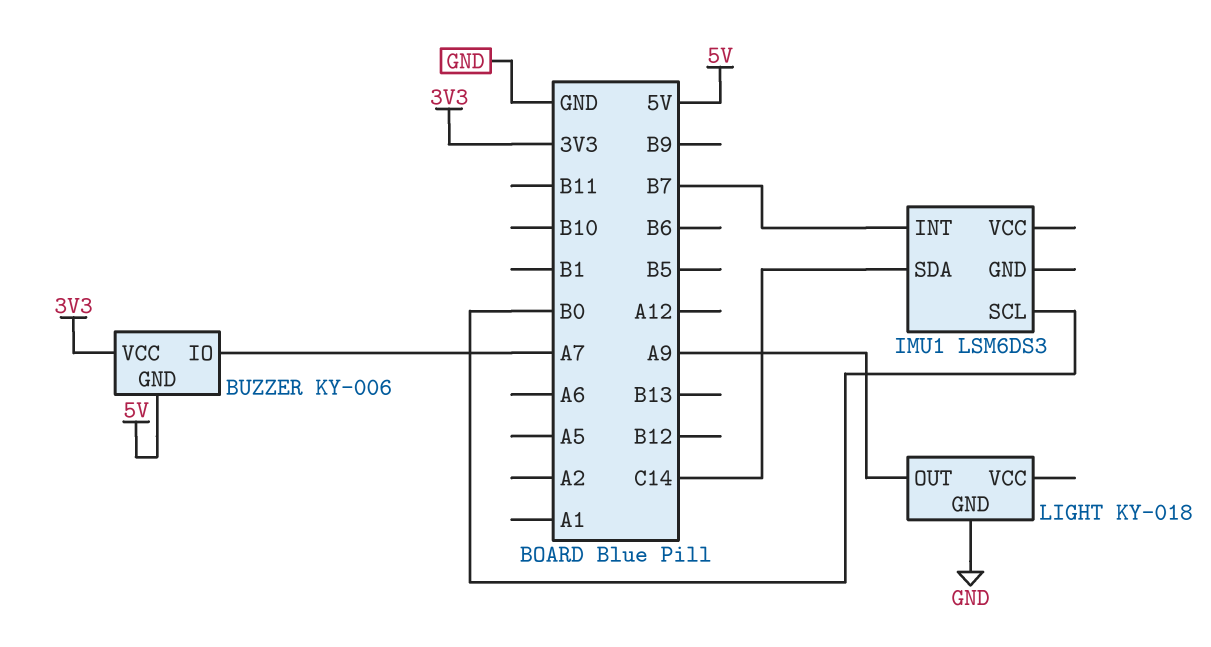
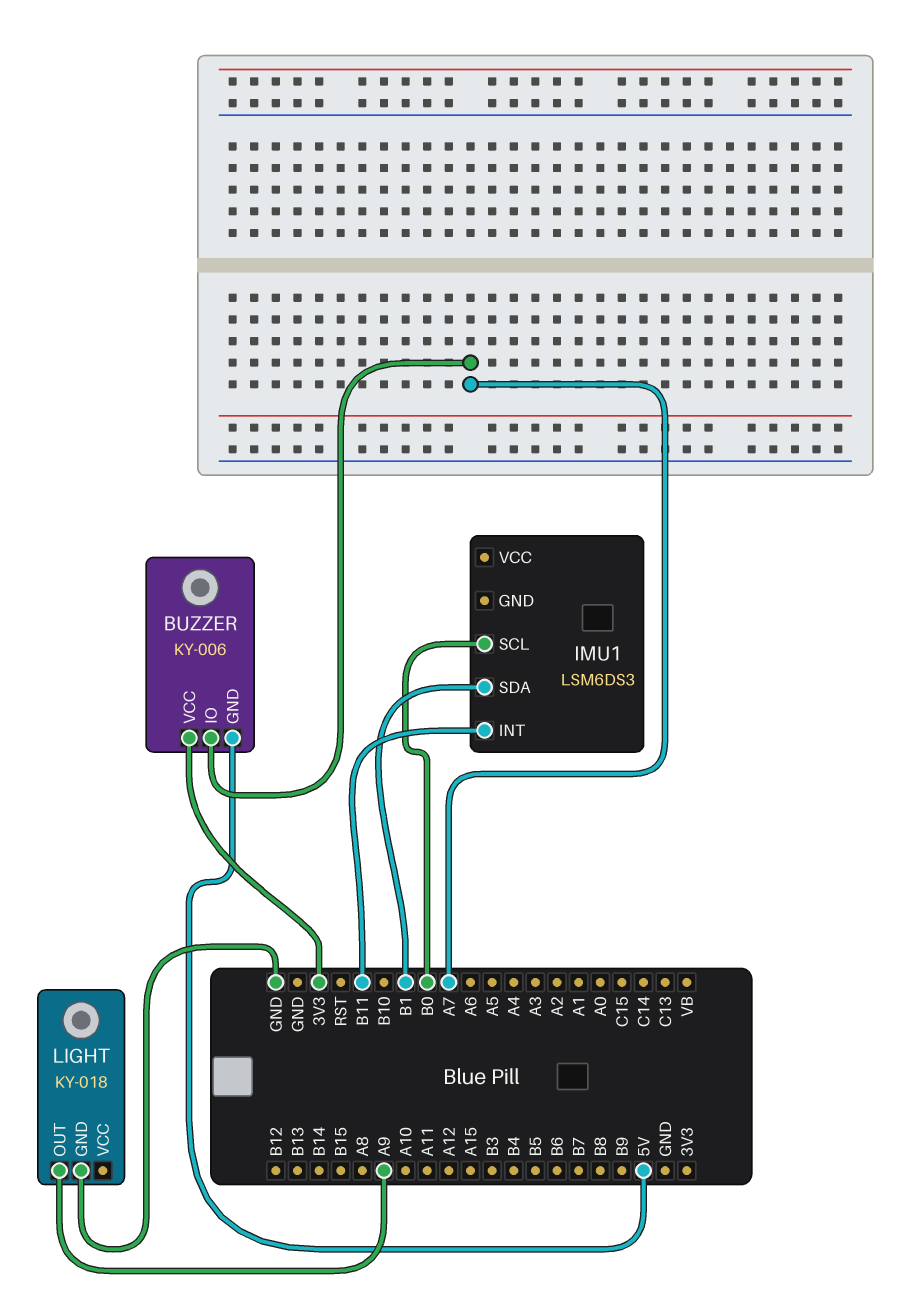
IMU1 pin INT: B7 -> B11
IMU1 pin SDA: C14 -> B1

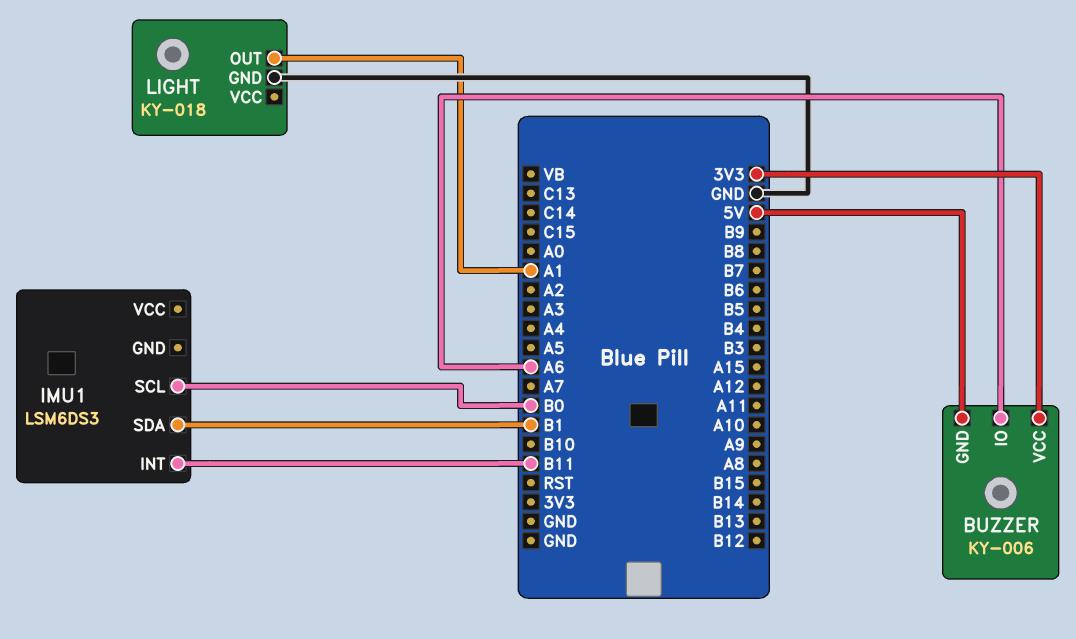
BUZZER pin IO: A7 -> A6
LIGHT pin OUT: A9 -> A1

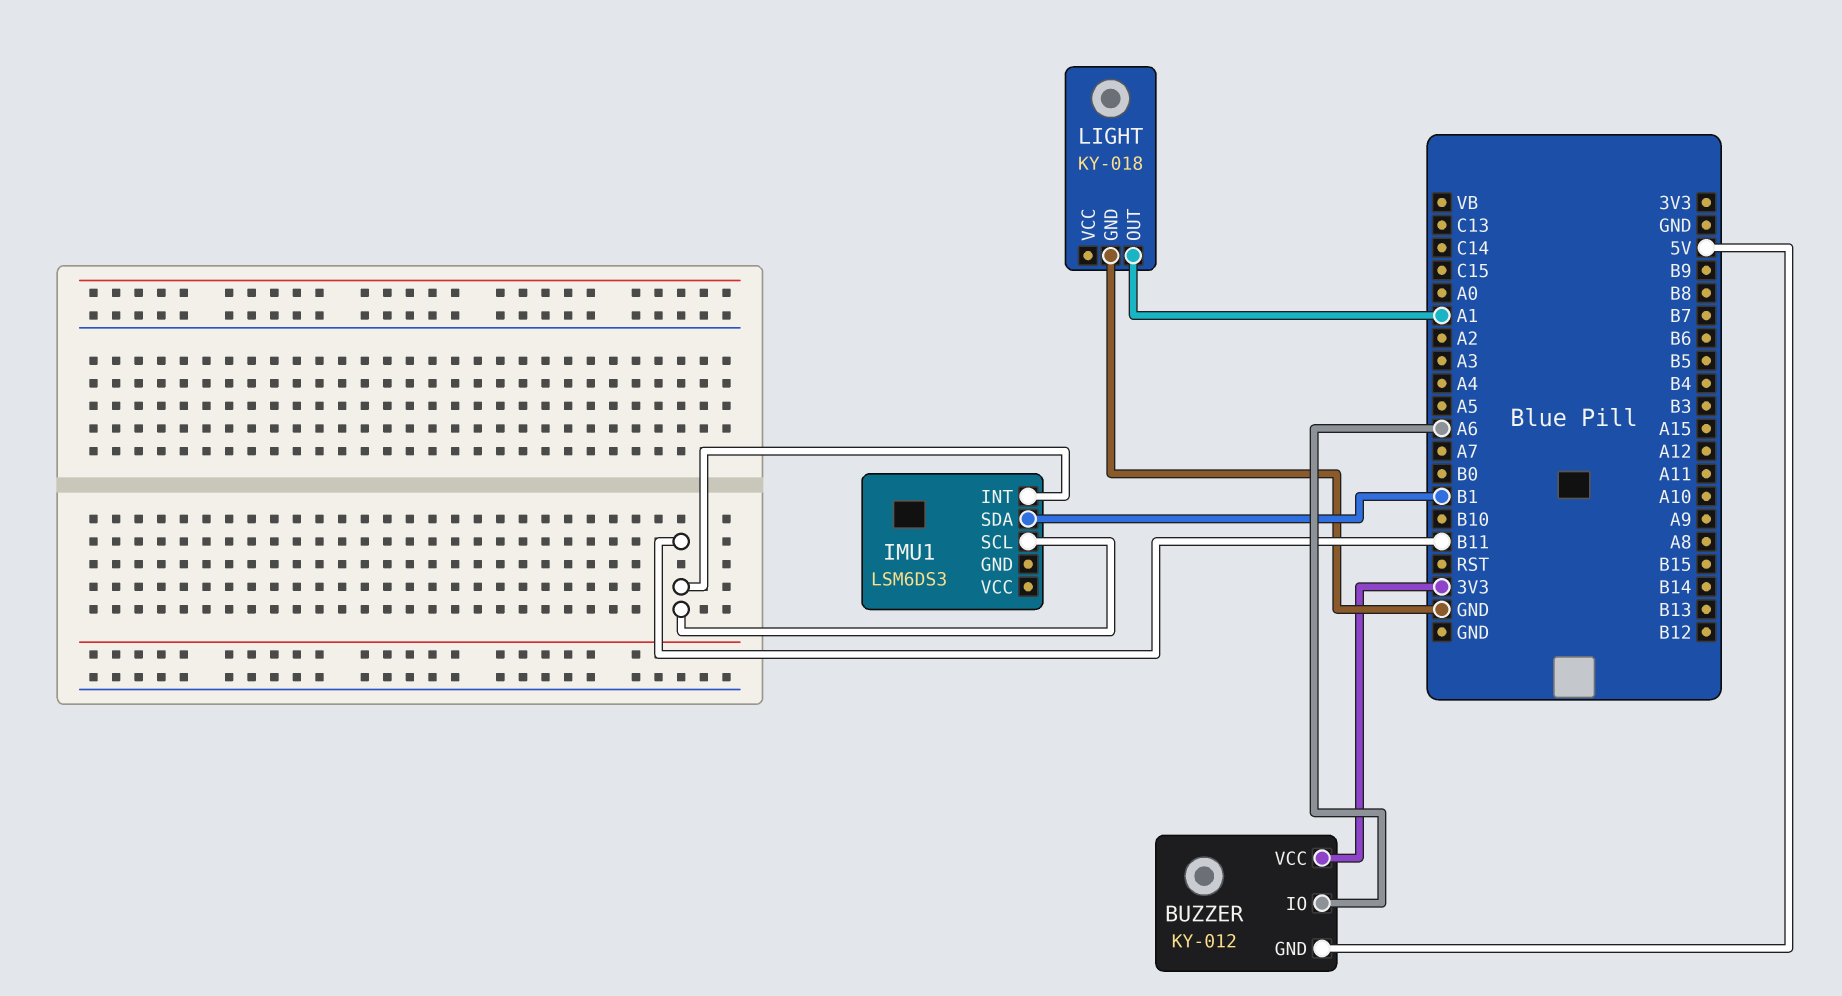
BUZZER: KY-006 -> KY-012
IMU1 pin SCL: B0 -> B11

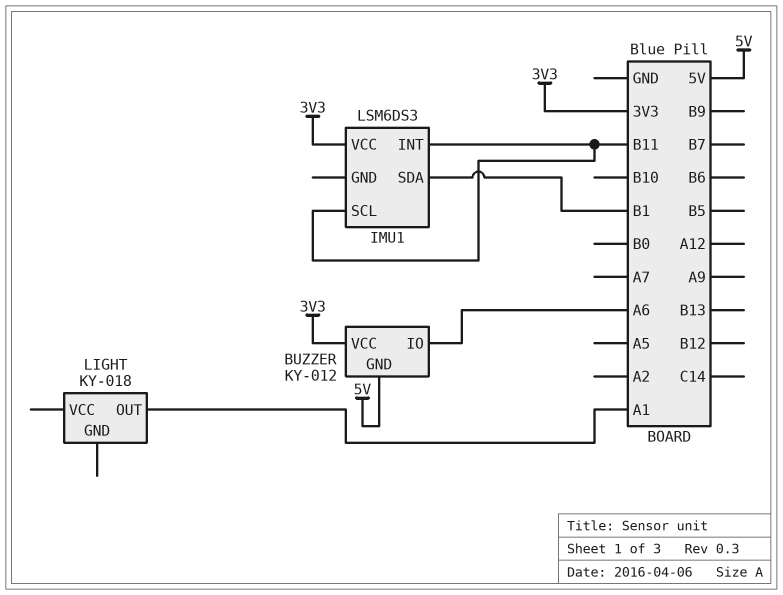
IMU1 pin VCC: none -> 3V3
LIGHT pin GND: GND -> none

